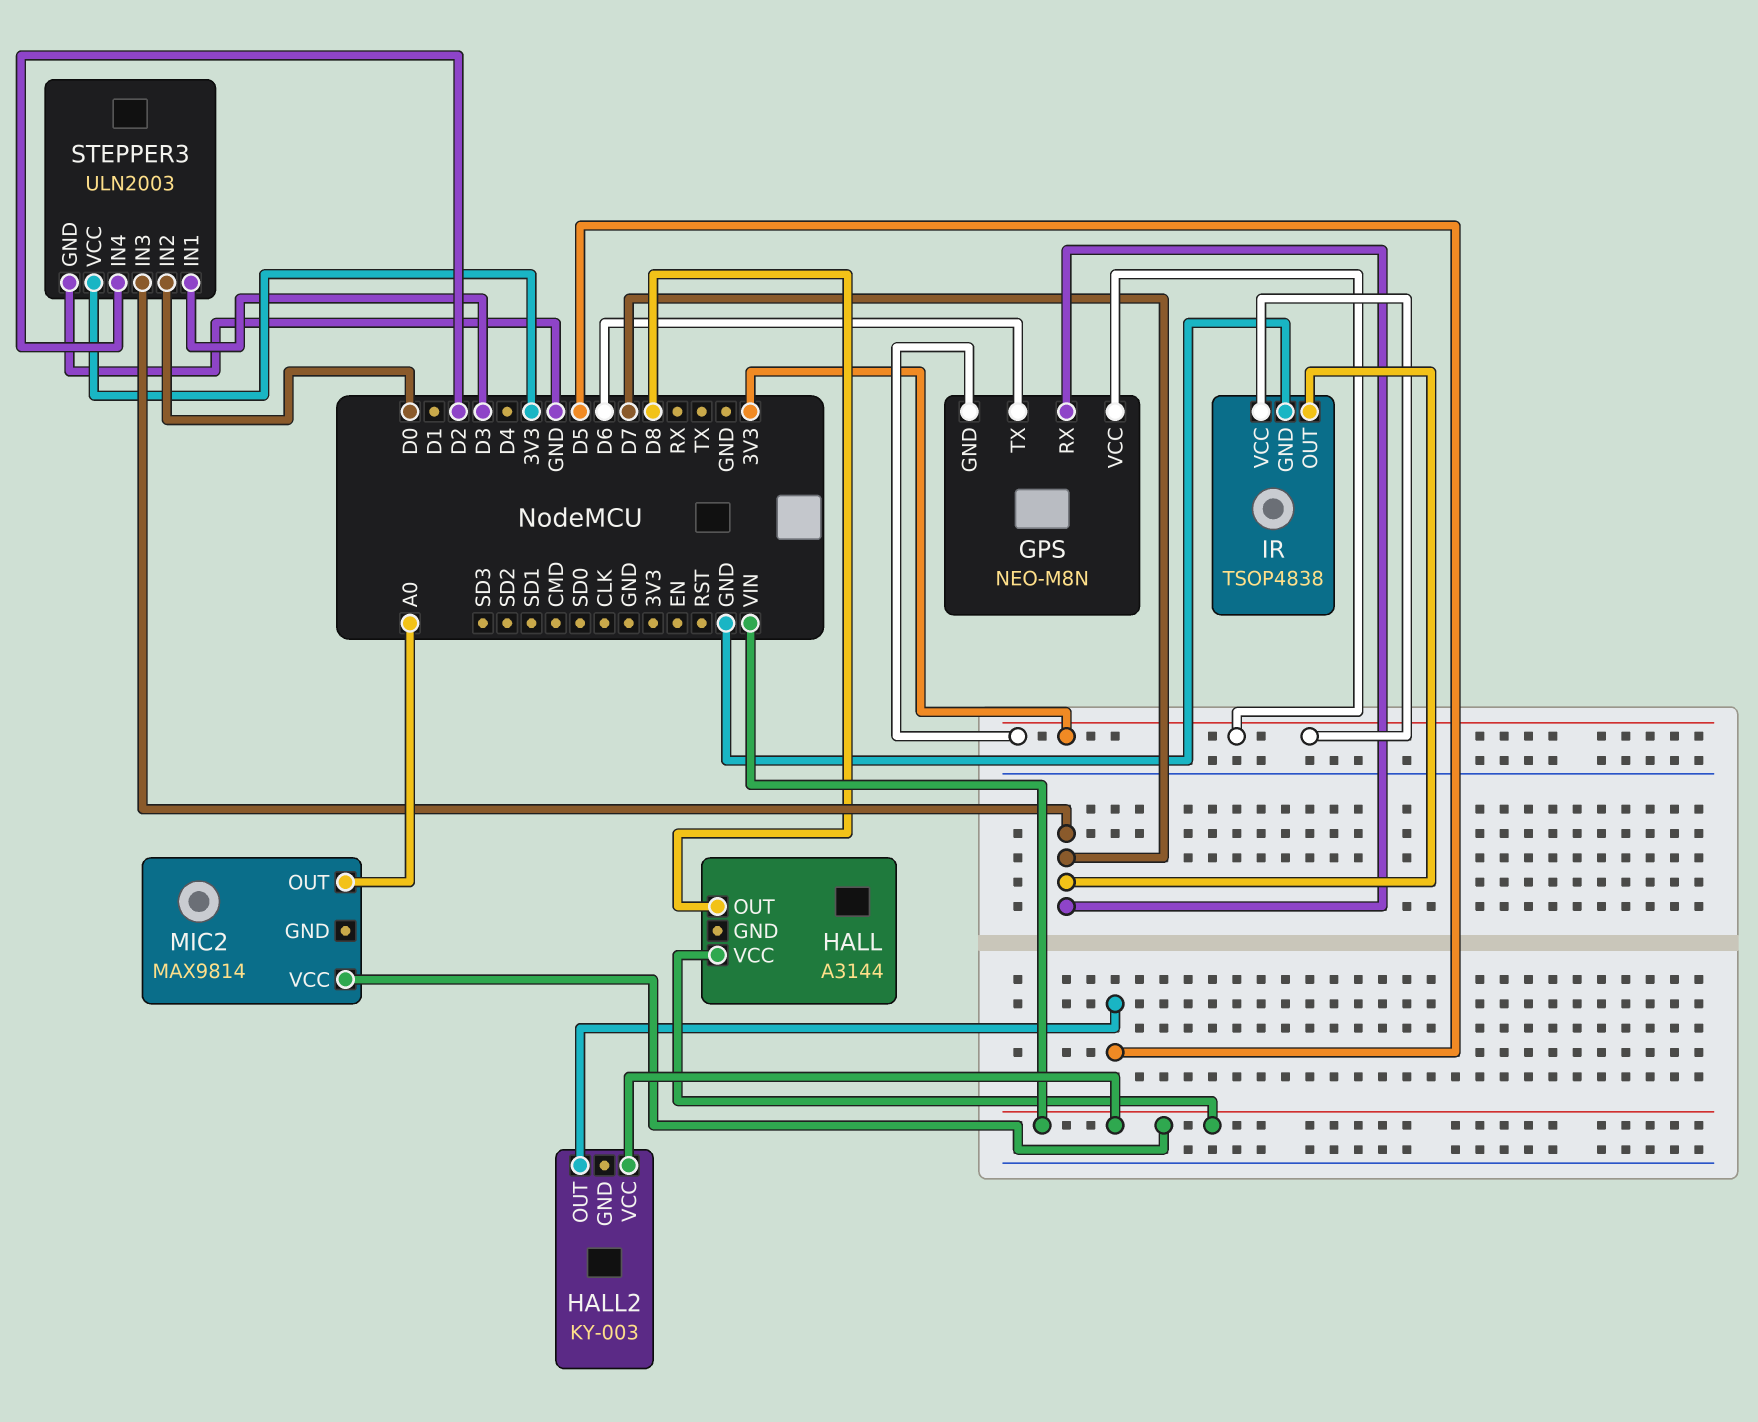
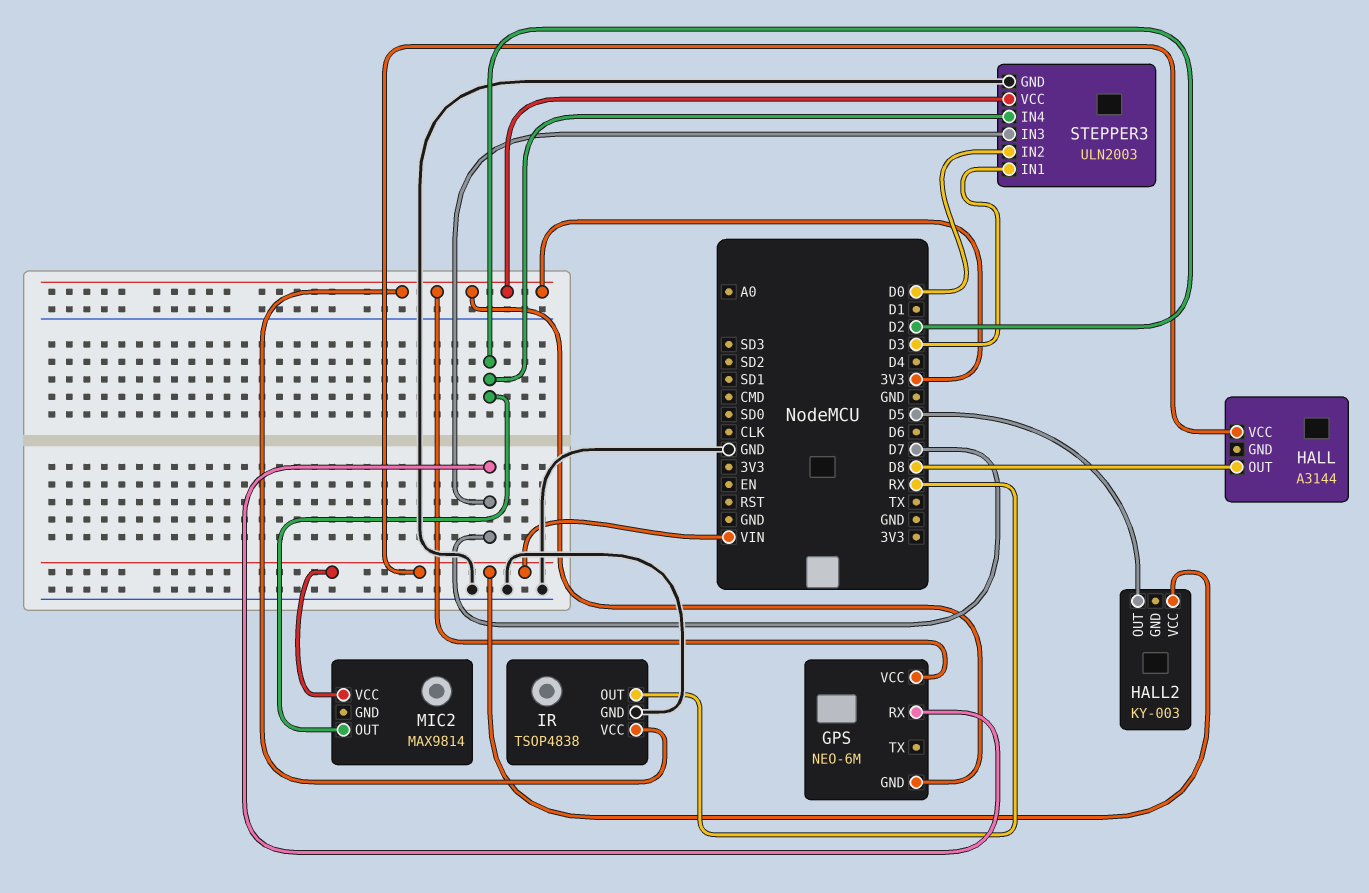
GPS: NEO-M8N -> NEO-6M
GPS pin TX: D6 -> none
IR pin OUT: D7 -> RX
MIC2 pin OUT: A0 -> D2

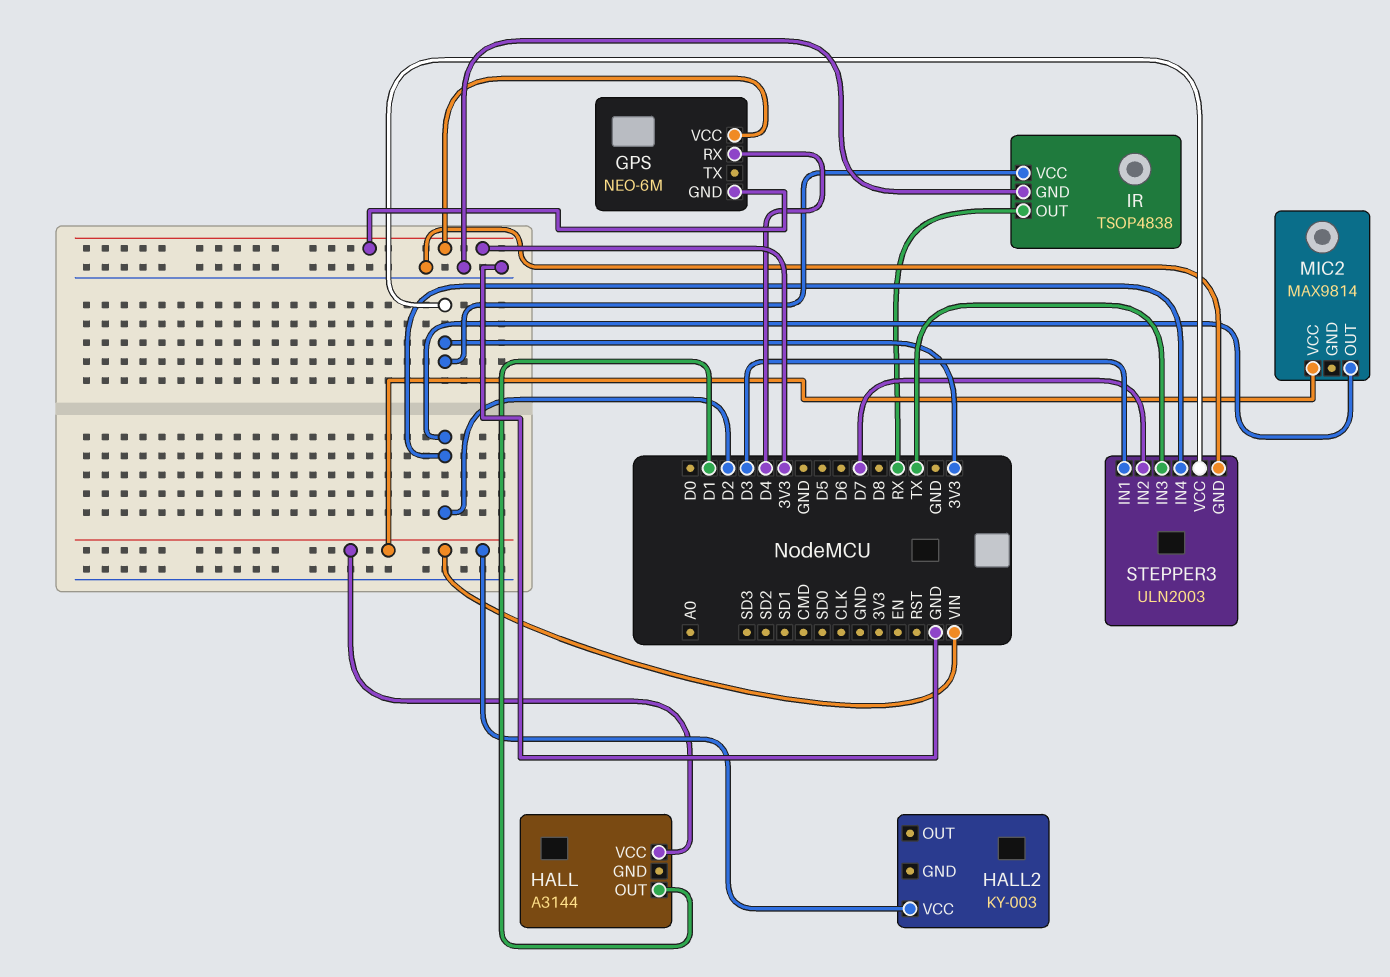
GPS pin RX: D7 -> D4
HALL pin OUT: D8 -> D1
HALL2 pin OUT: D5 -> none
STEPPER3 pin IN2: D0 -> D7
STEPPER3 pin IN3: D7 -> TX

